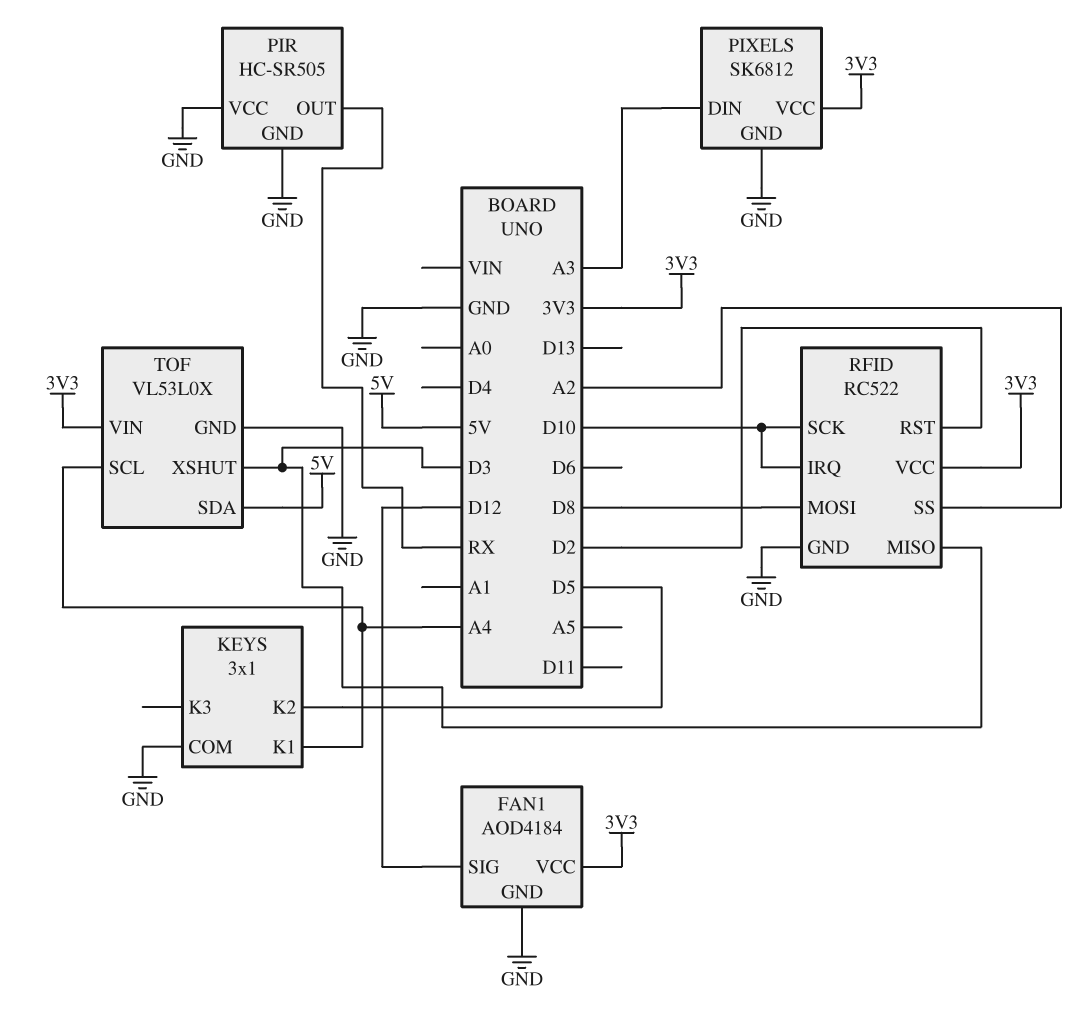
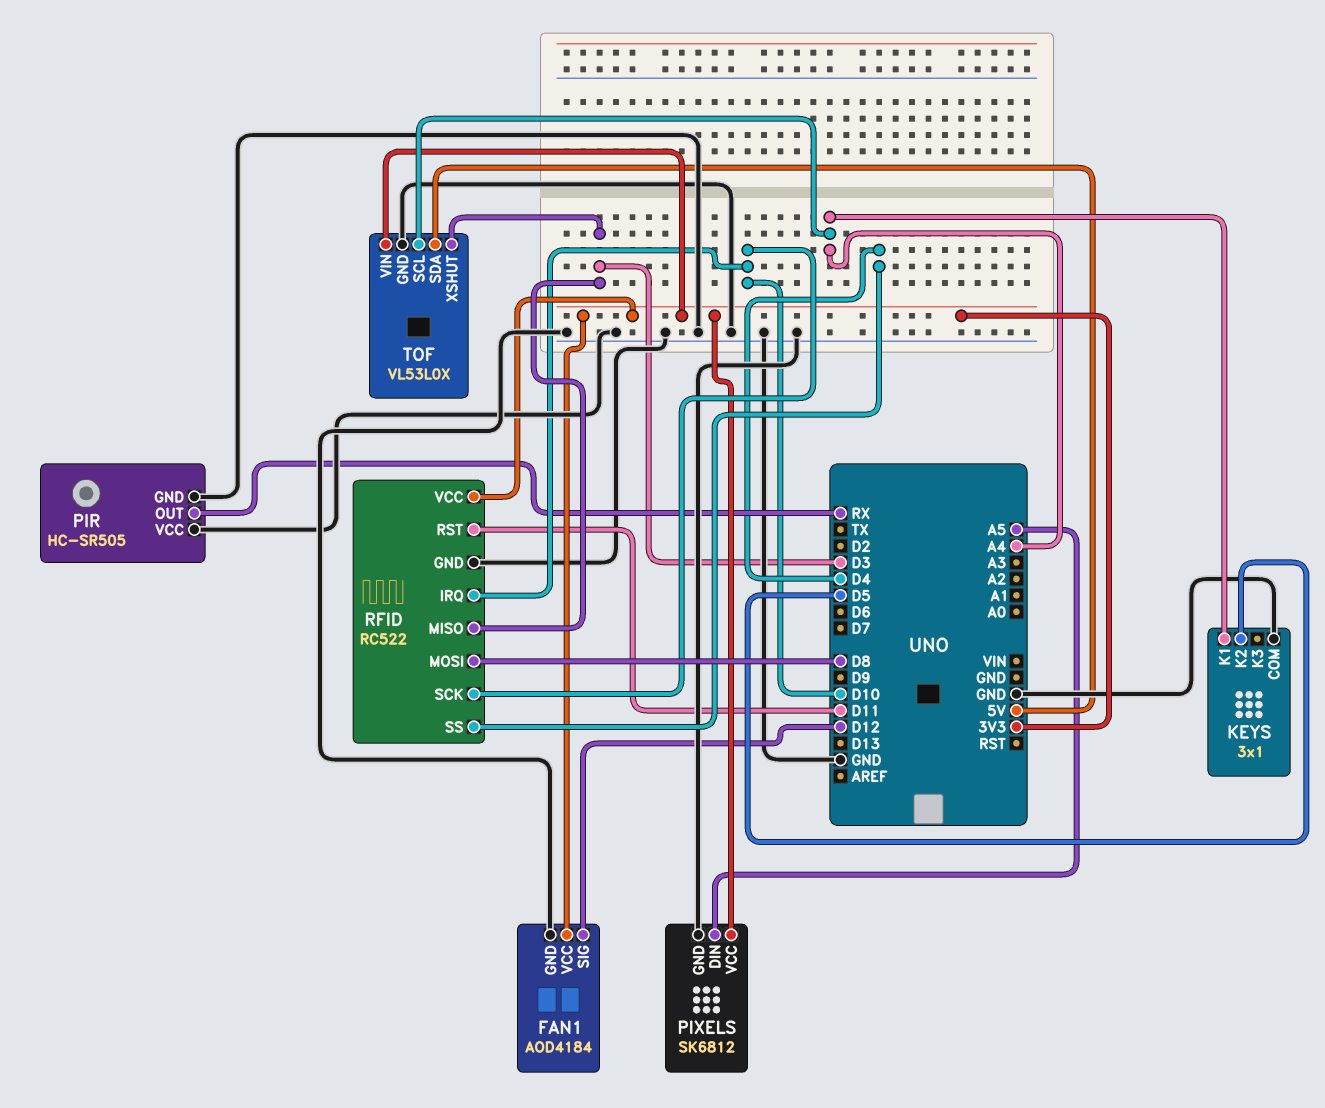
PIXELS pin DIN: A3 -> A5
RFID pin RST: D2 -> D11
RFID pin SS: A2 -> D4

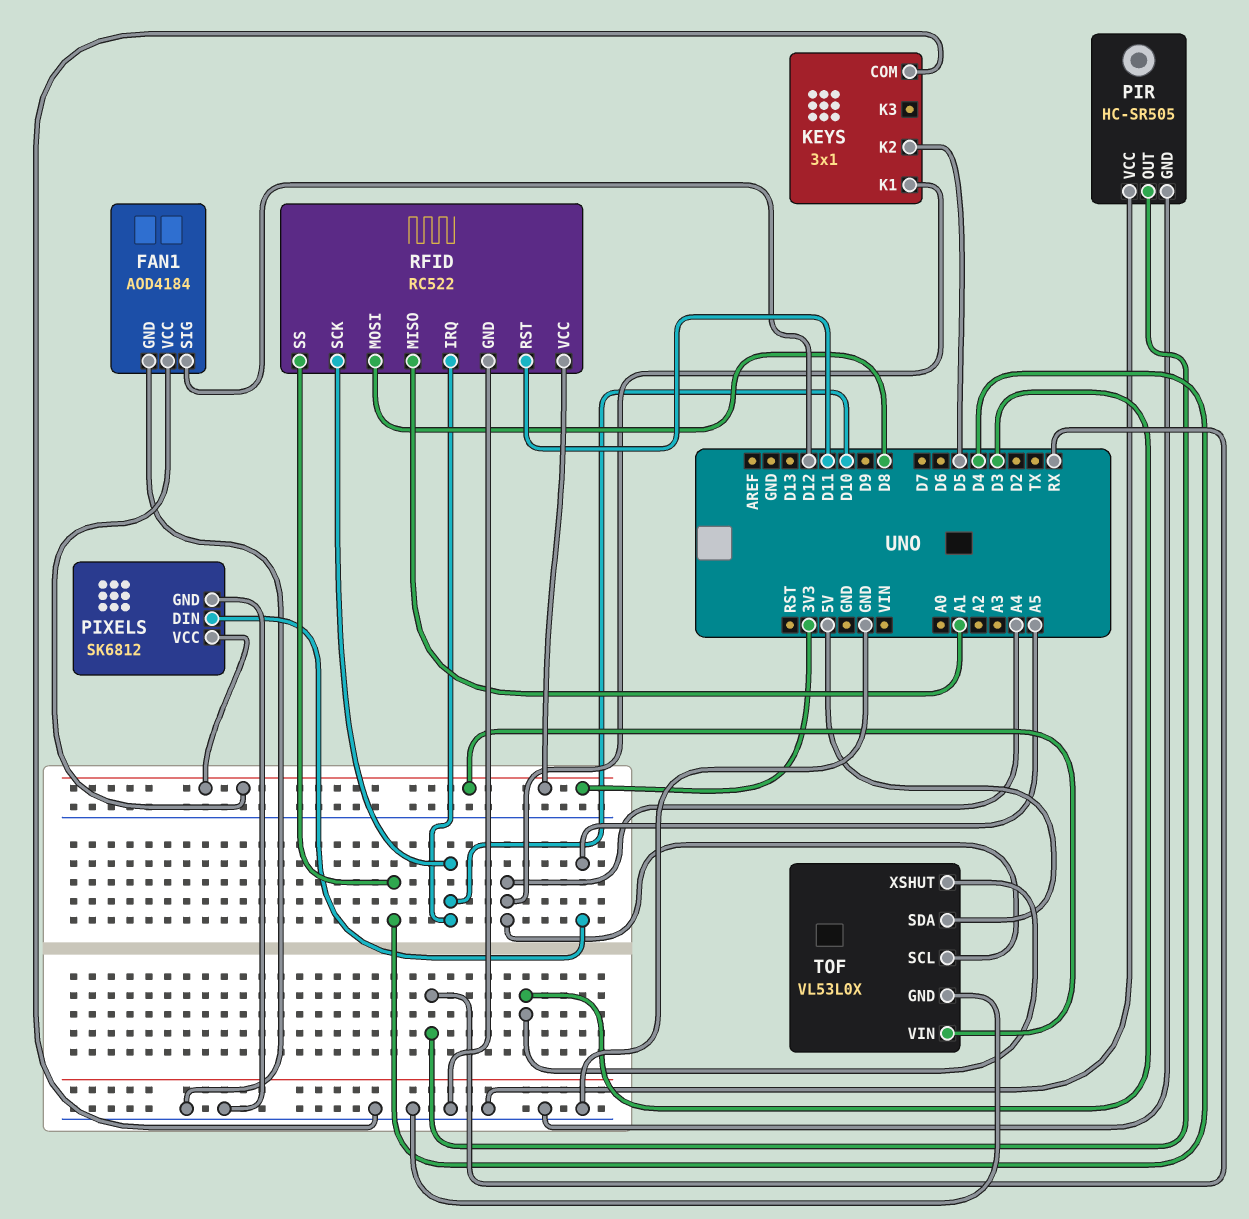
RFID pin MISO: D3 -> A1

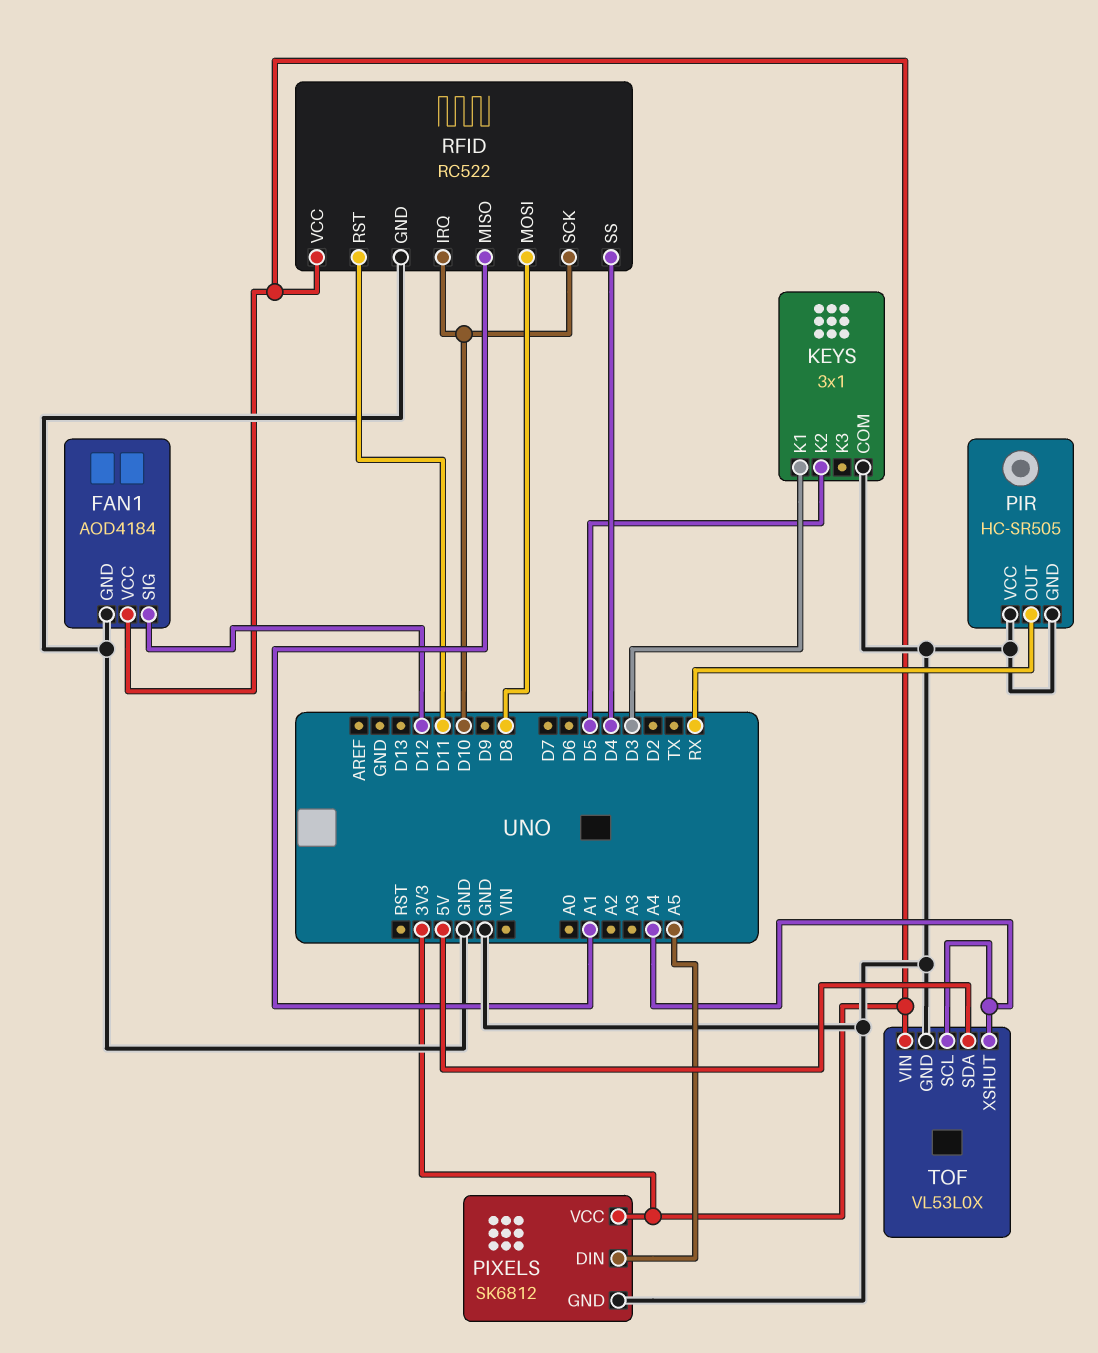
KEYS pin K1: A4 -> D3
TOF pin XSHUT: D3 -> A4

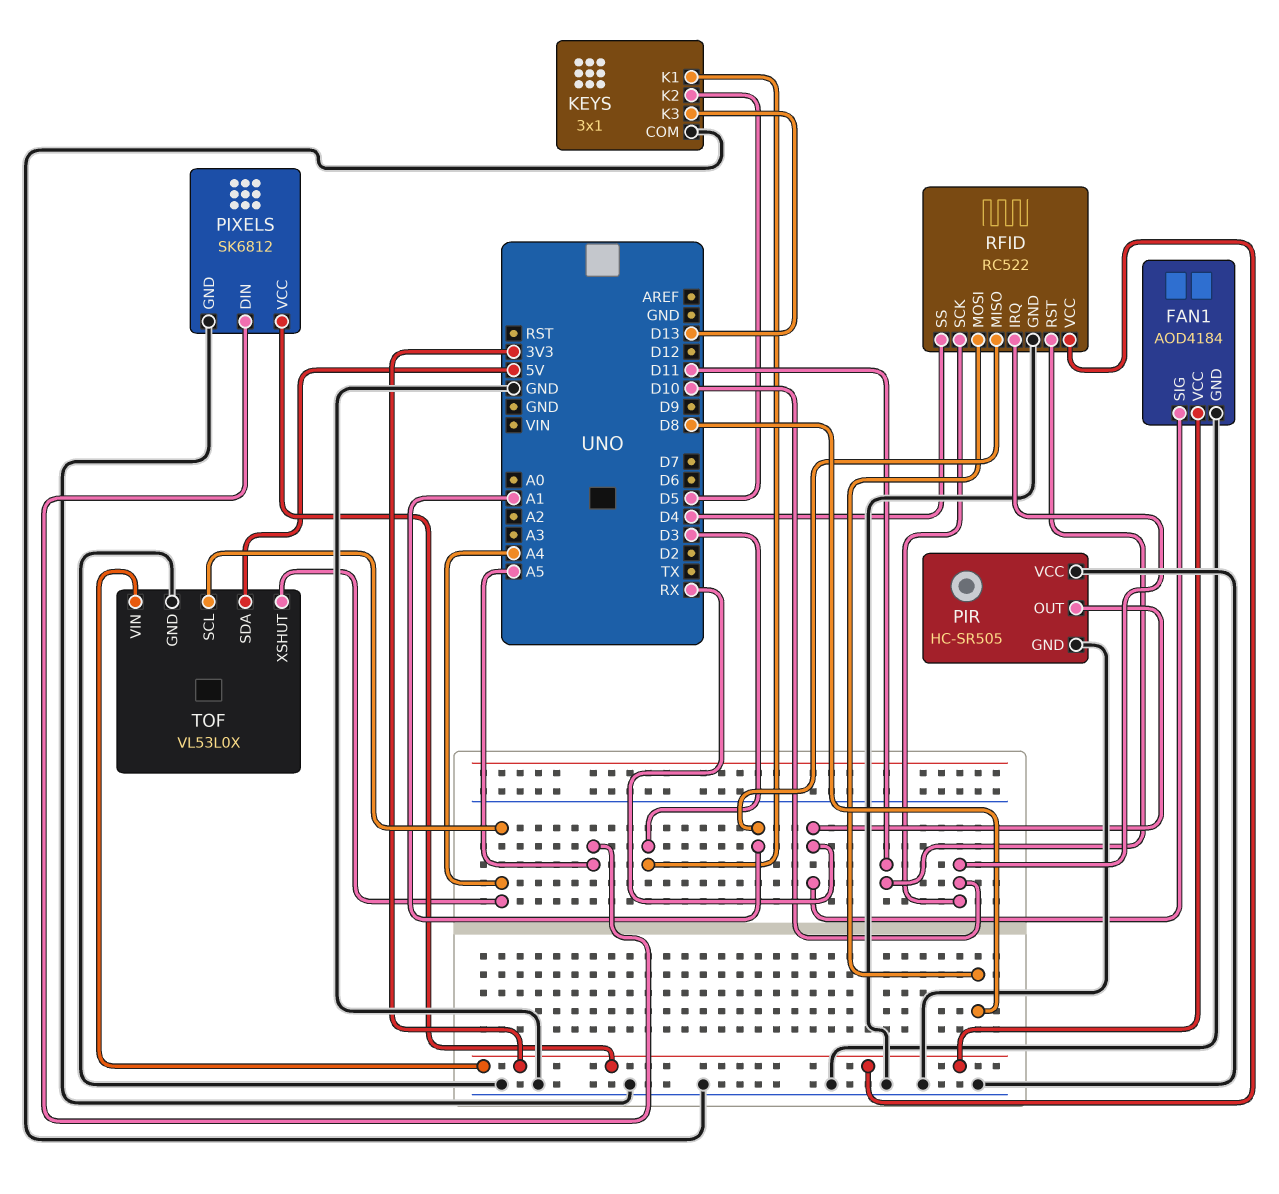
FAN1 pin SIG: D12 -> RX
KEYS pin K3: none -> D13

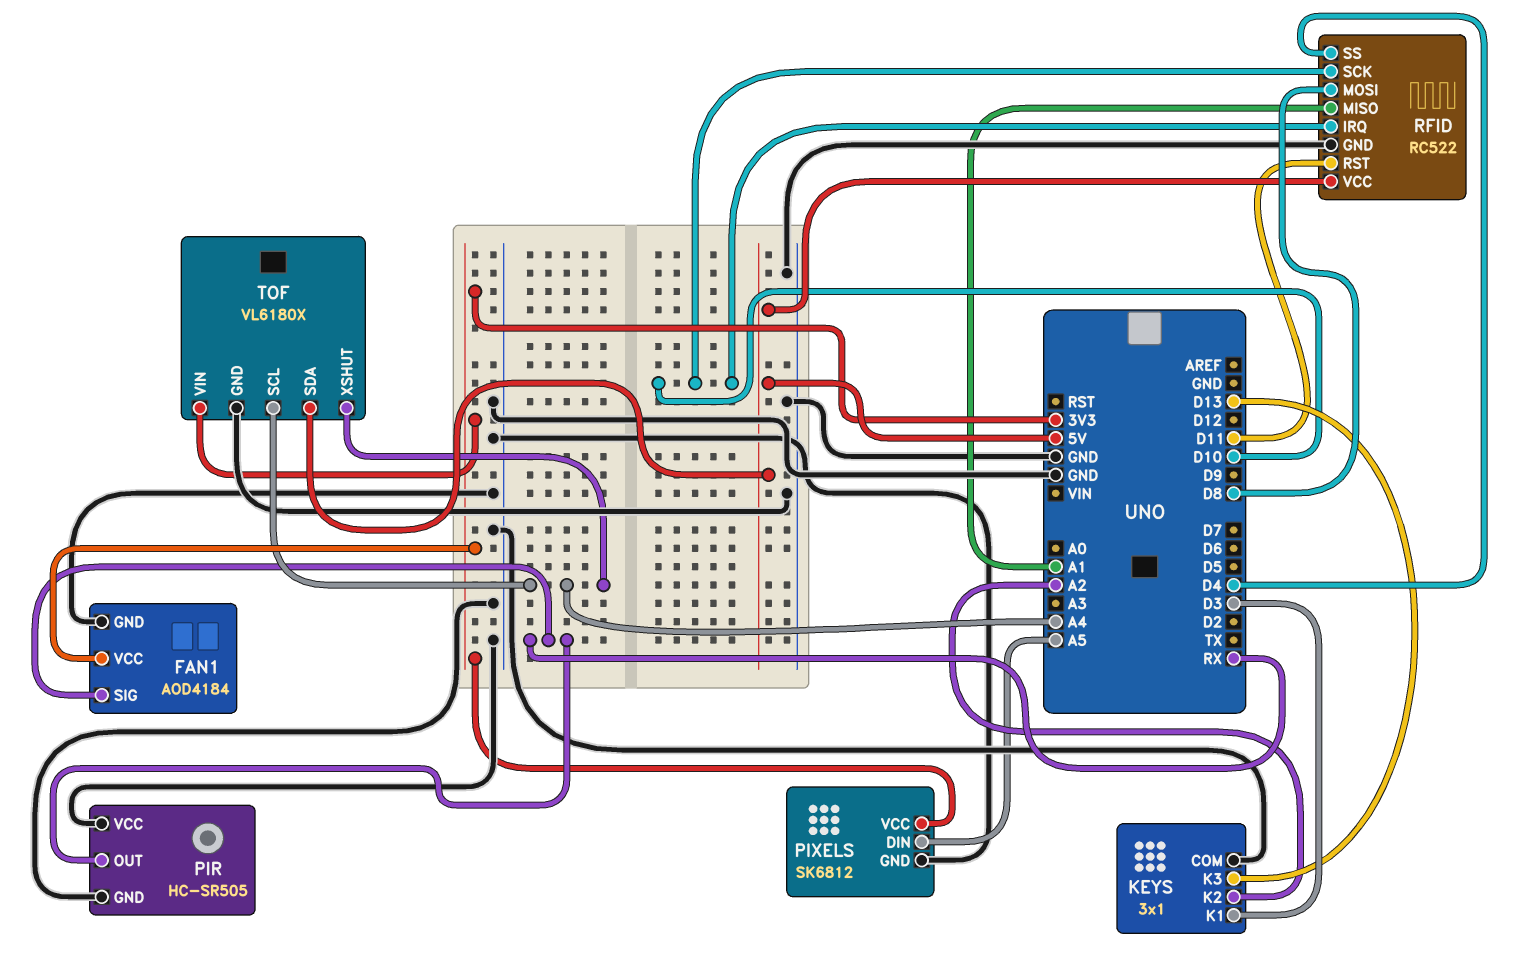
KEYS pin K2: D5 -> A2
RFID pin VCC: 3V3 -> 5V
TOF: VL53L0X -> VL6180X

